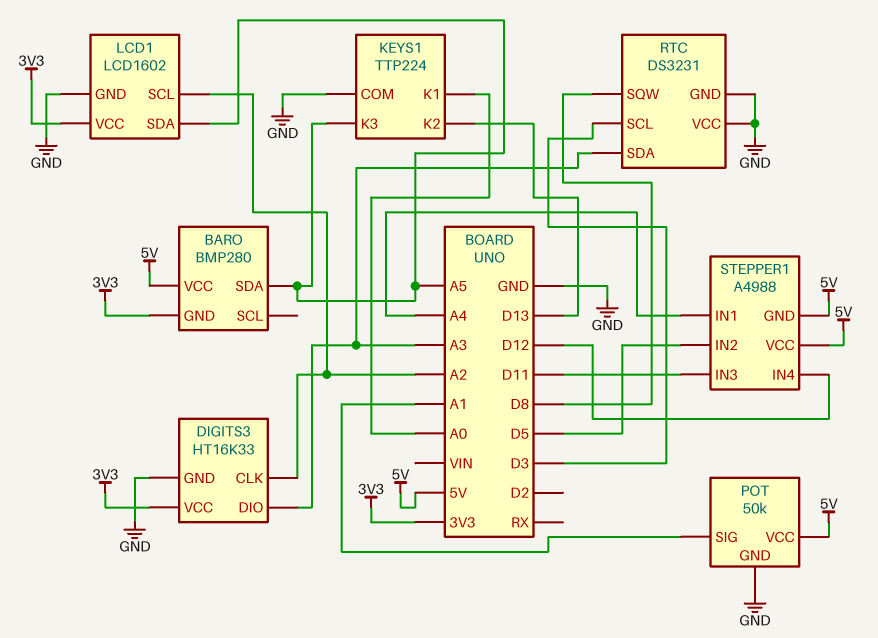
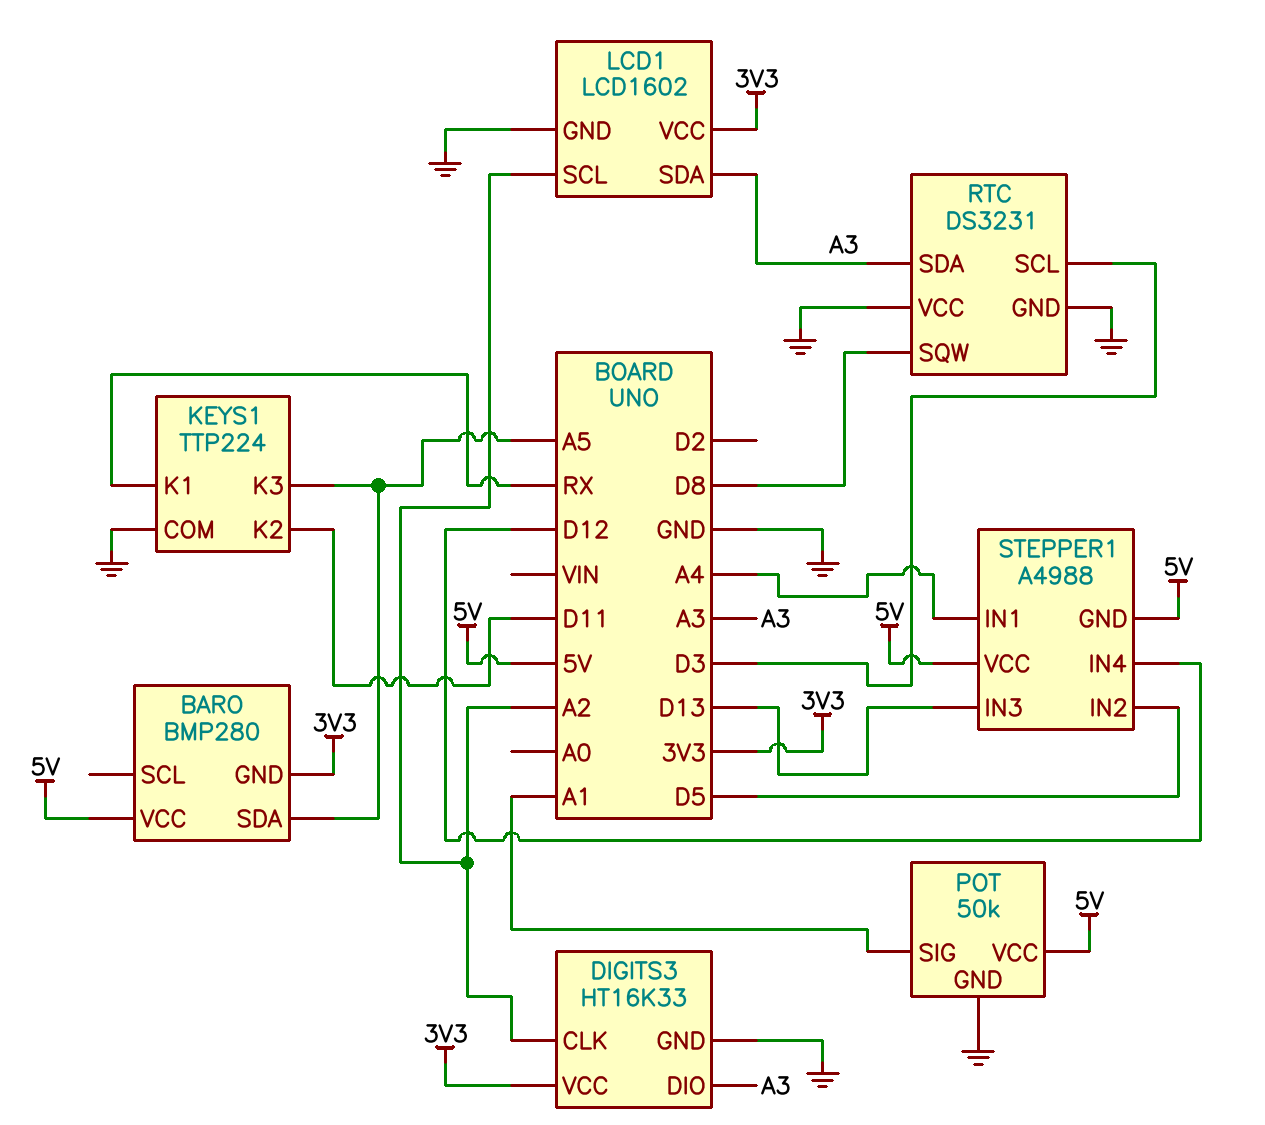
KEYS1 pin K1: A0 -> RX
KEYS1 pin K2: D13 -> D11
LCD1 pin SDA: A5 -> A3
STEPPER1 pin IN3: D11 -> D13

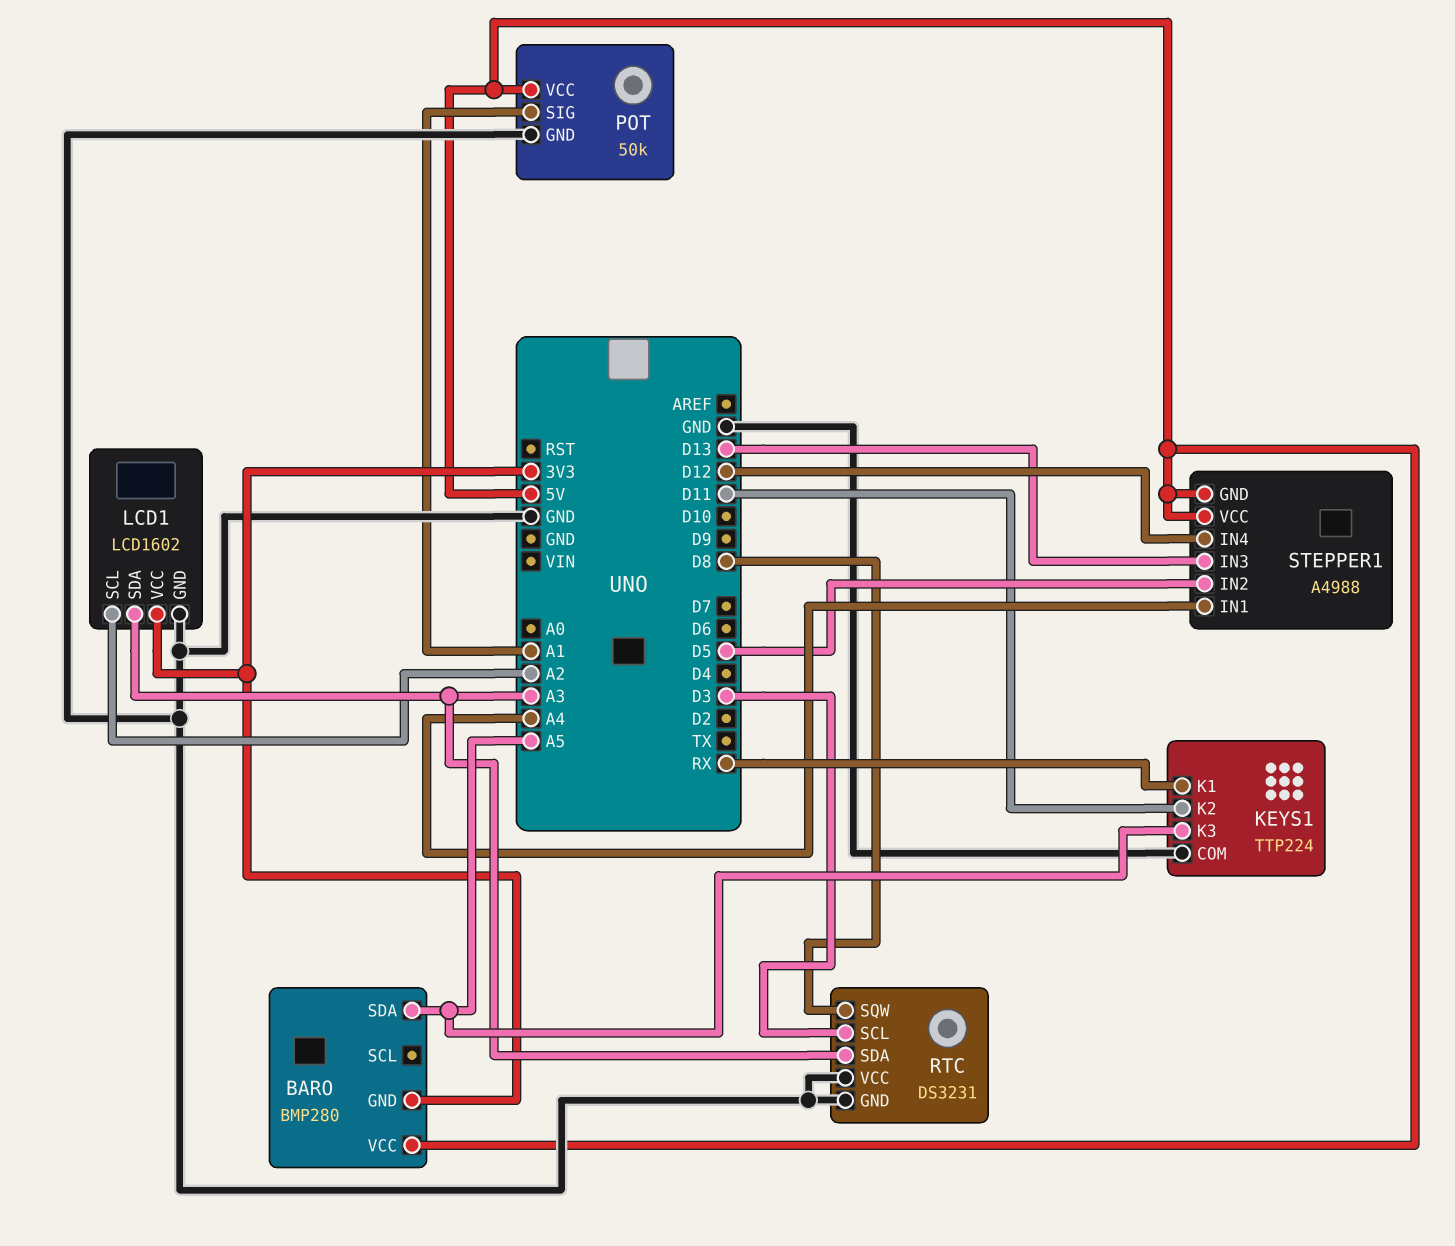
DIGITS3: HT16K33 -> none
DIGITS3 pin CLK: A2 -> none
DIGITS3 pin DIO: A3 -> none
DIGITS3 pin GND: GND -> none
DIGITS3 pin VCC: 3V3 -> none

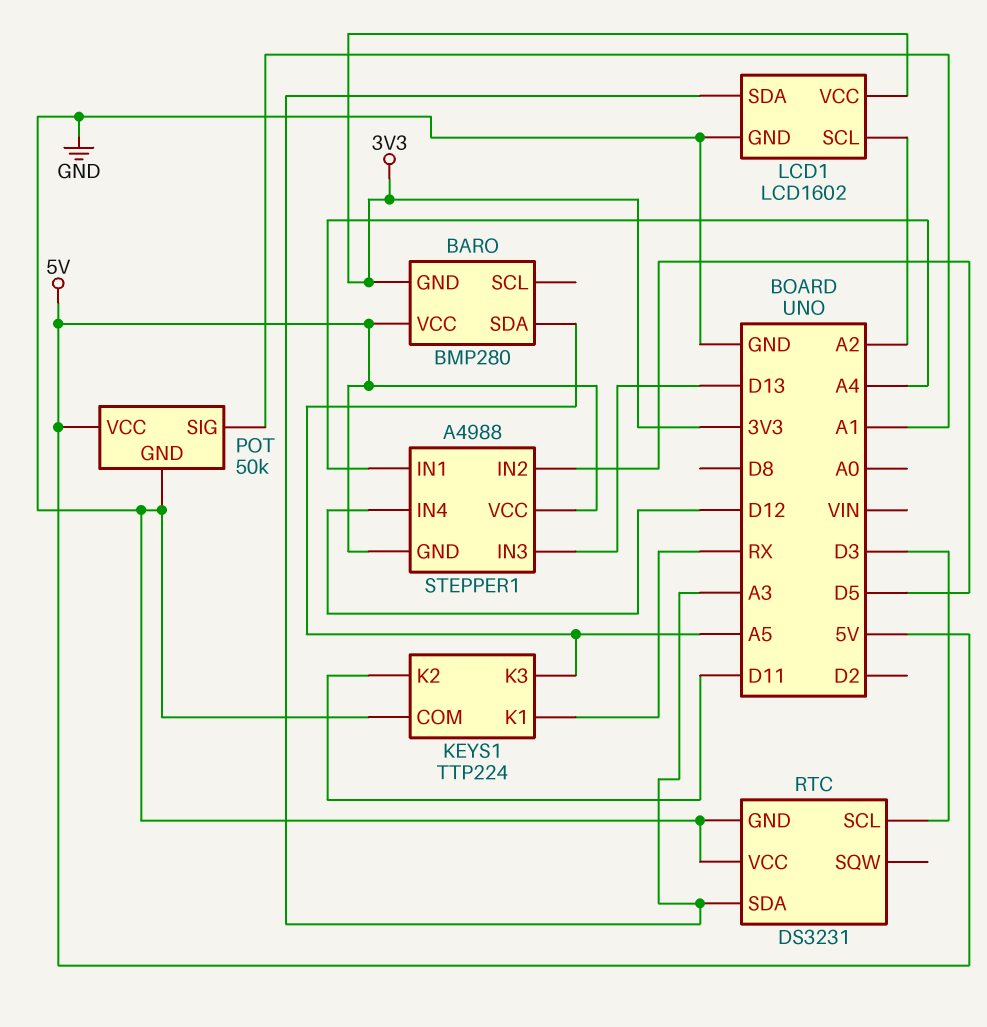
RTC pin SQW: D8 -> none

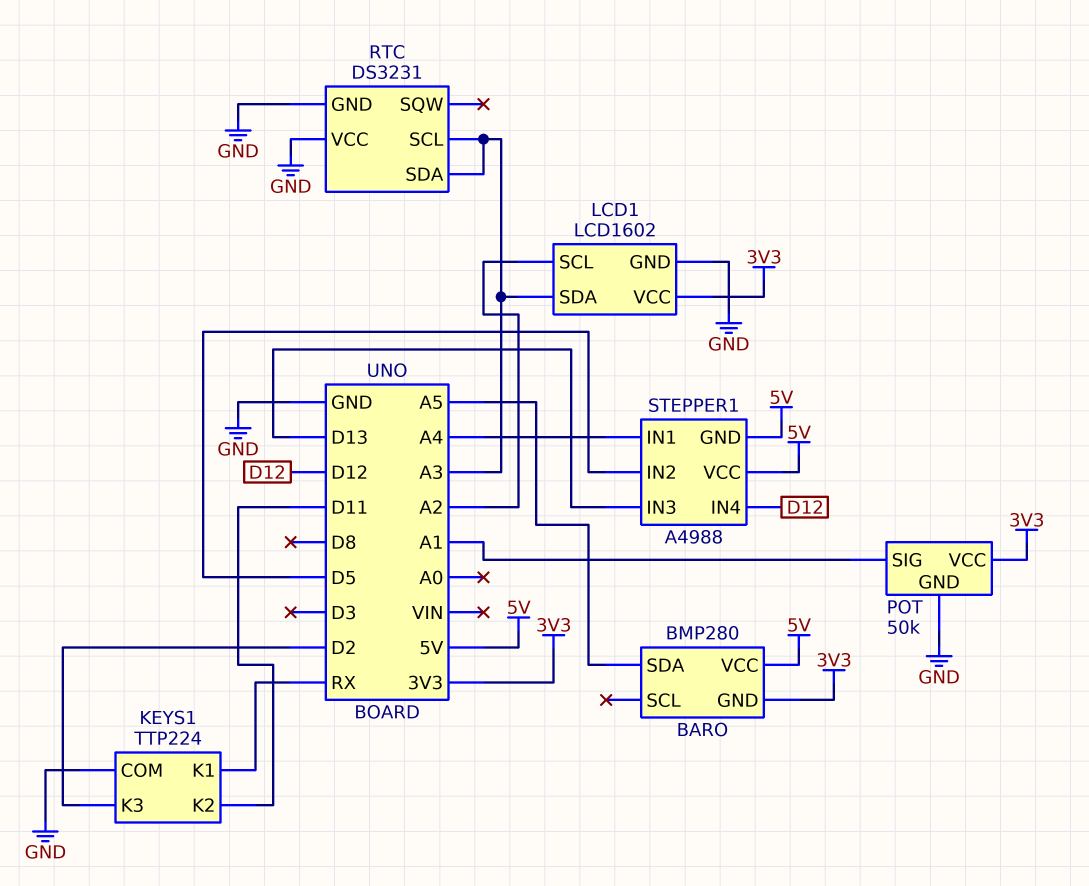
KEYS1 pin K3: A5 -> D2
POT pin VCC: 5V -> 3V3
RTC pin SCL: D3 -> A3

